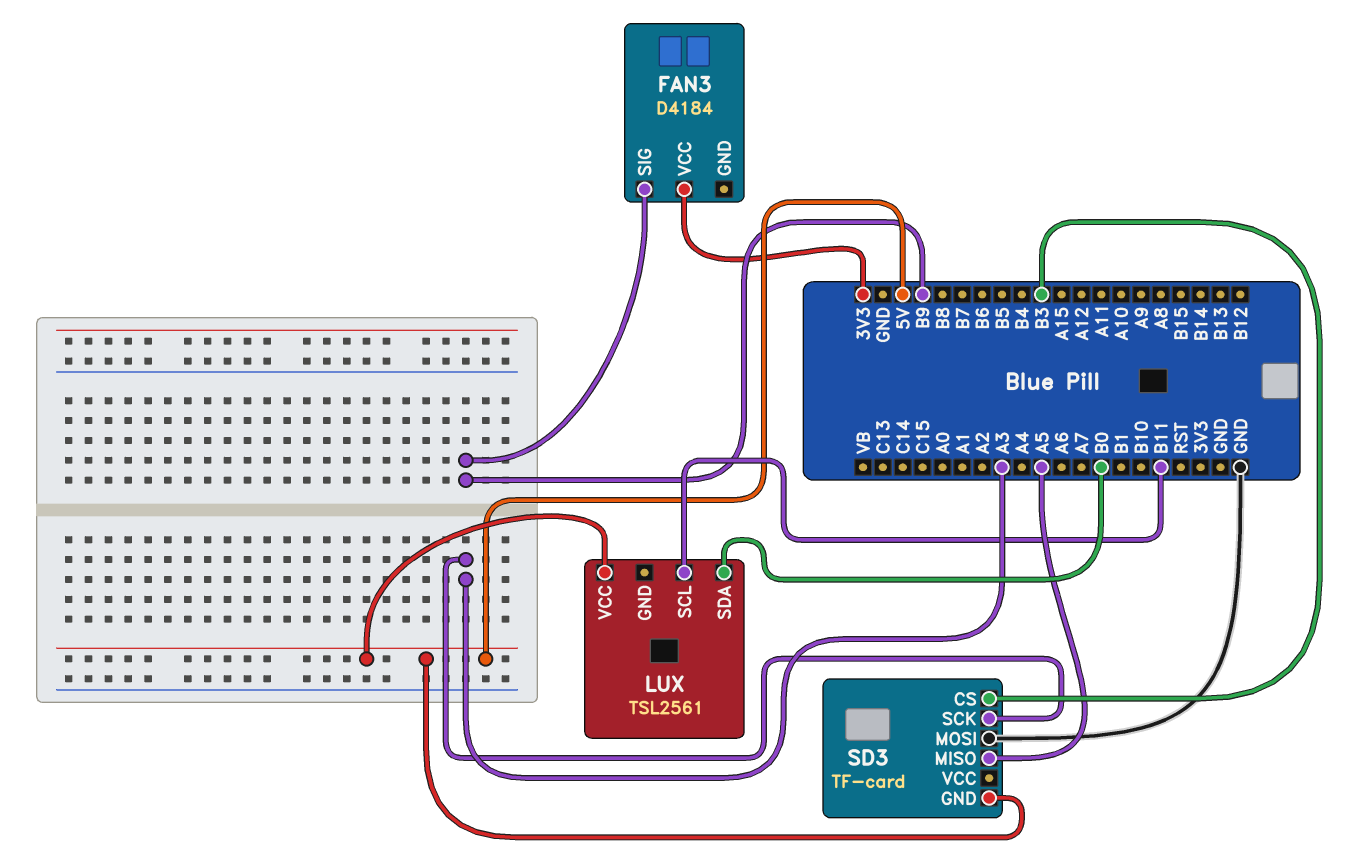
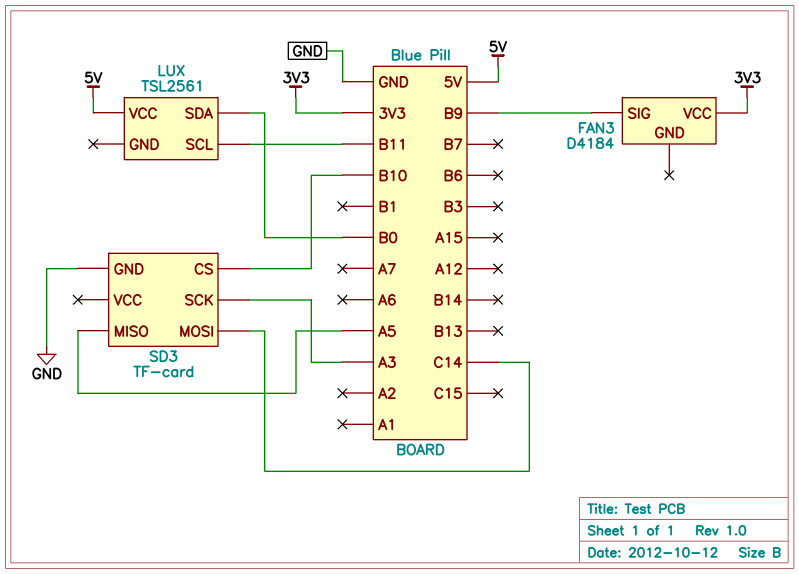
SD3 pin CS: B3 -> B10
SD3 pin GND: 5V -> GND
SD3 pin MOSI: GND -> C14

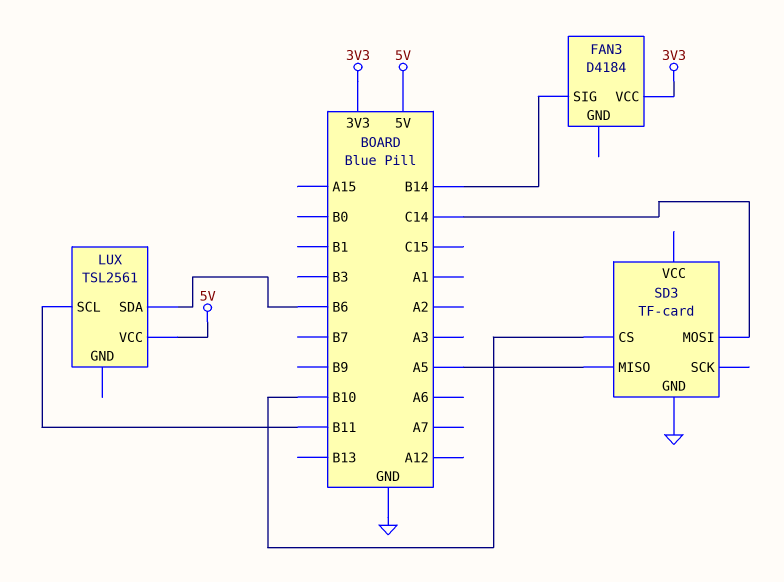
FAN3 pin SIG: B9 -> B14
LUX pin SDA: B0 -> B6
SD3 pin SCK: A3 -> none

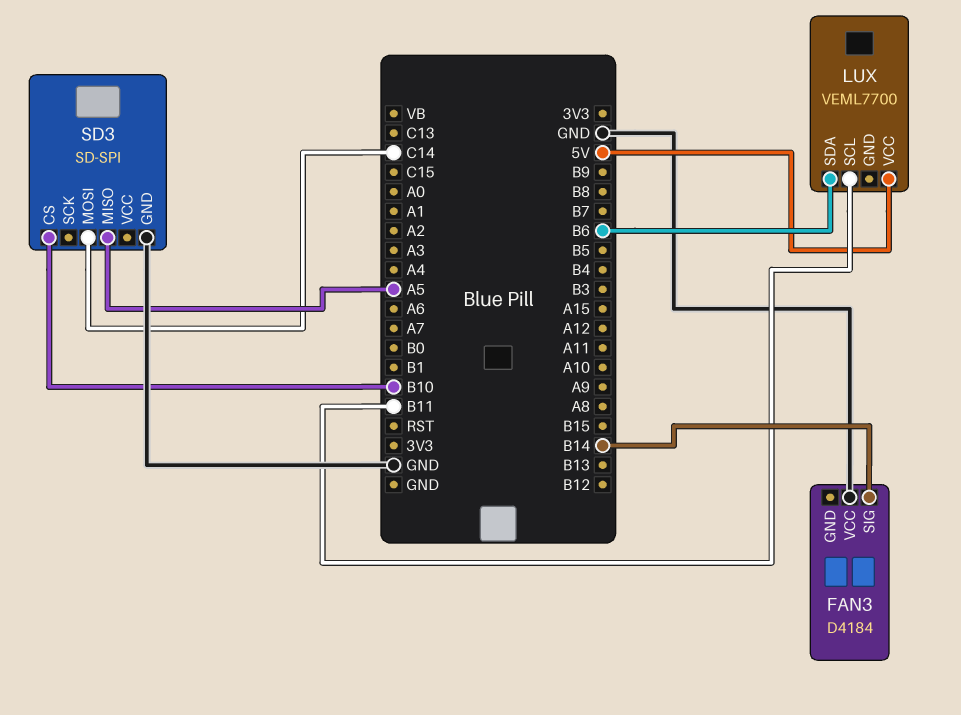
FAN3 pin VCC: 3V3 -> GND
LUX: TSL2561 -> VEML7700
SD3: TF-card -> SD-SPI

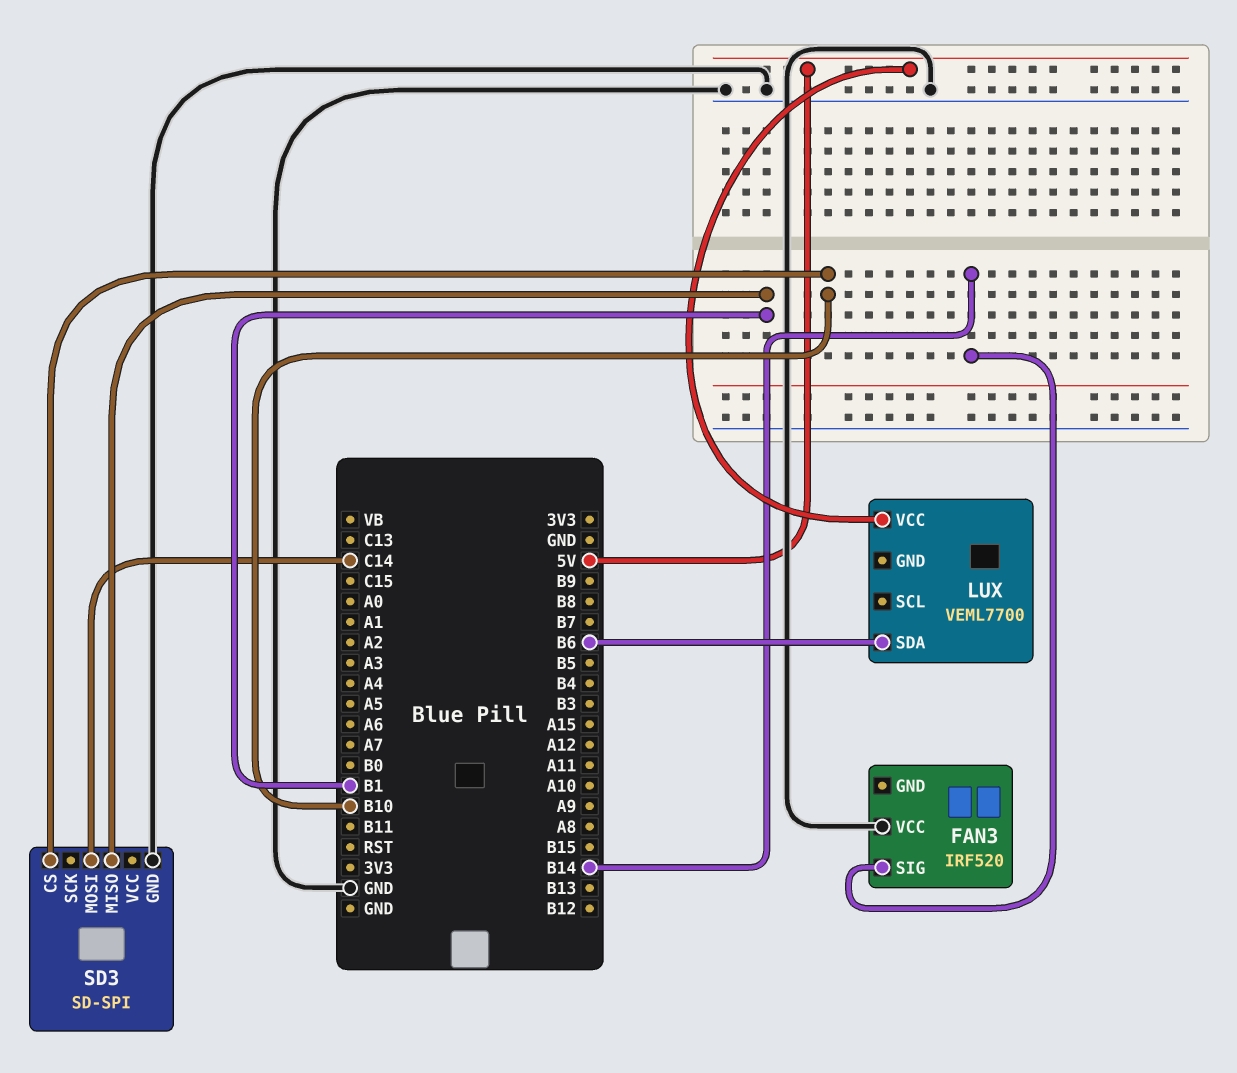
FAN3: D4184 -> IRF520
LUX pin SCL: B11 -> none
SD3 pin MISO: A5 -> B1

